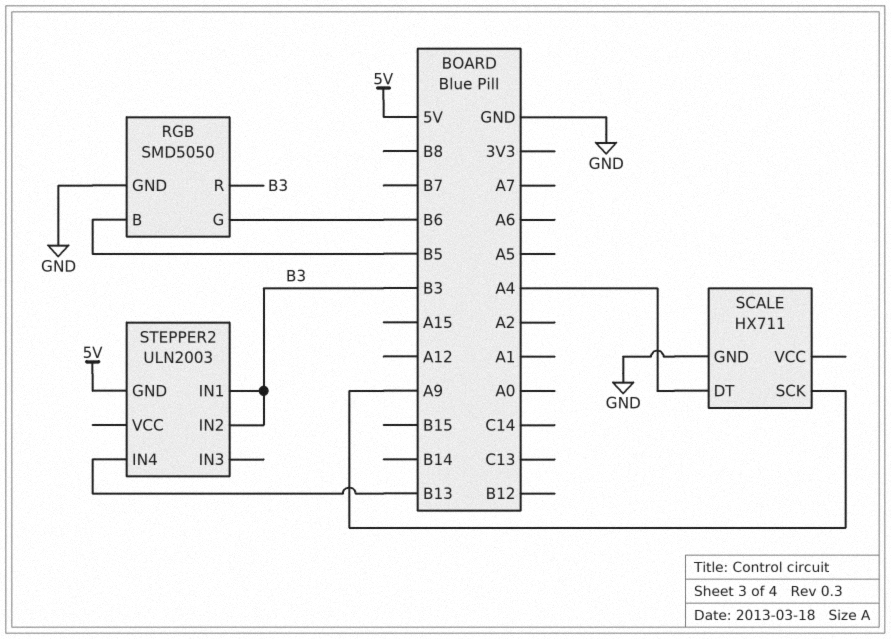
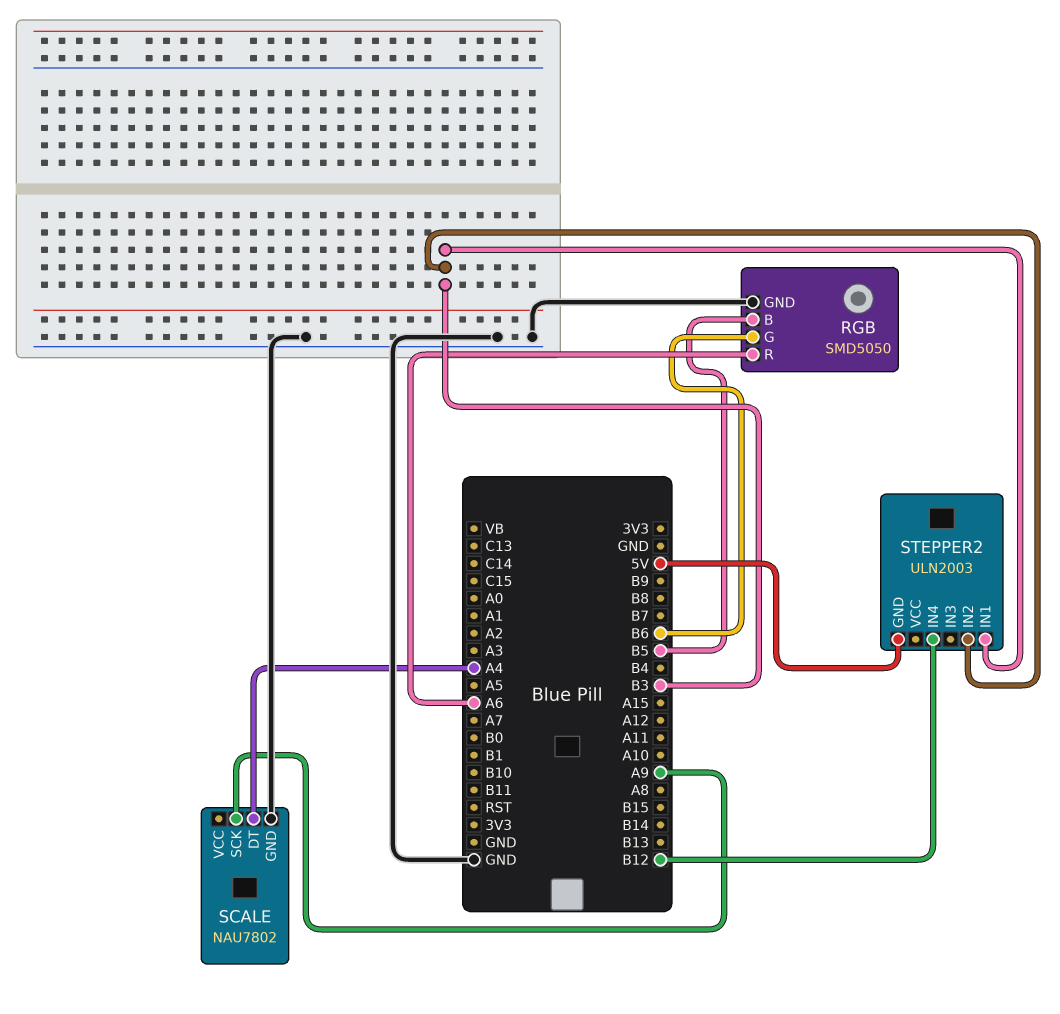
RGB pin R: B3 -> A6
SCALE: HX711 -> NAU7802
STEPPER2 pin IN4: B13 -> B12

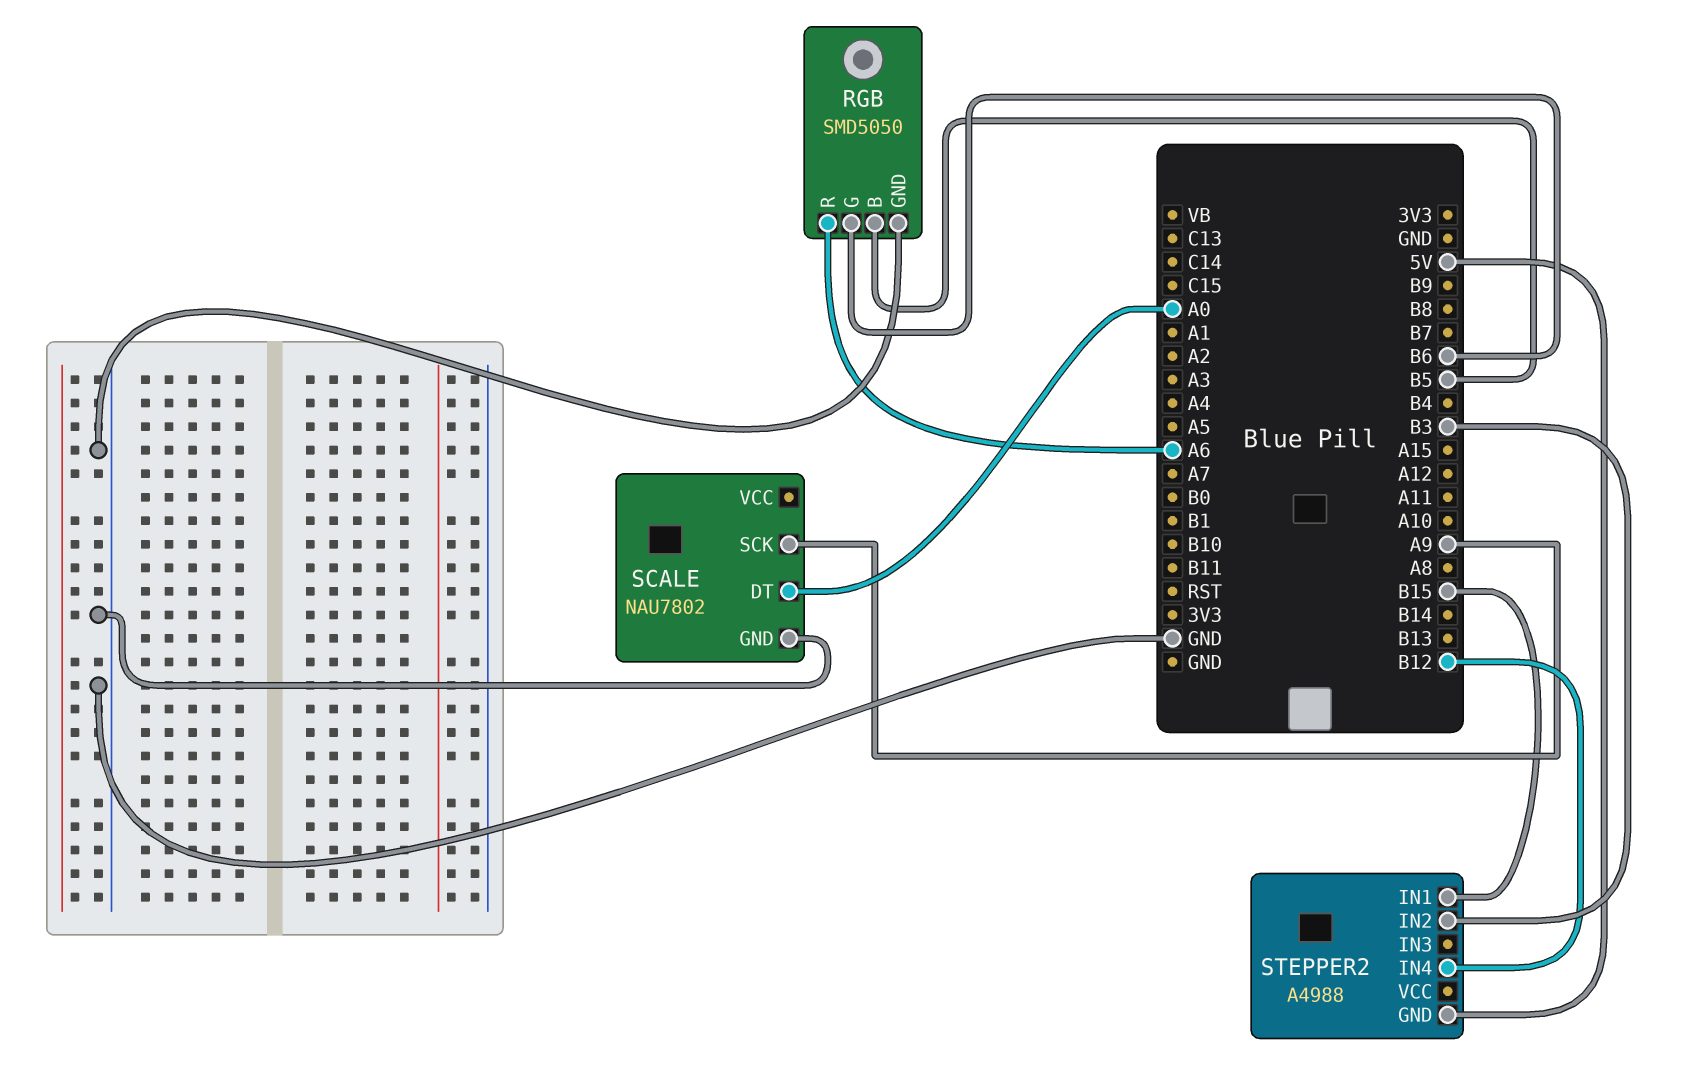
SCALE pin DT: A4 -> A0
STEPPER2: ULN2003 -> A4988
STEPPER2 pin IN1: B3 -> B15

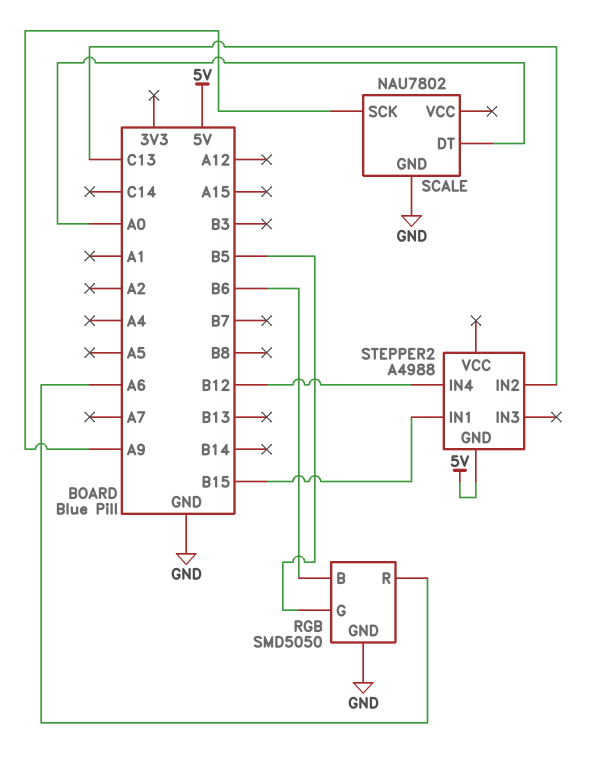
RGB pin B: B5 -> B6
RGB pin G: B6 -> B5
STEPPER2 pin IN2: B3 -> C13

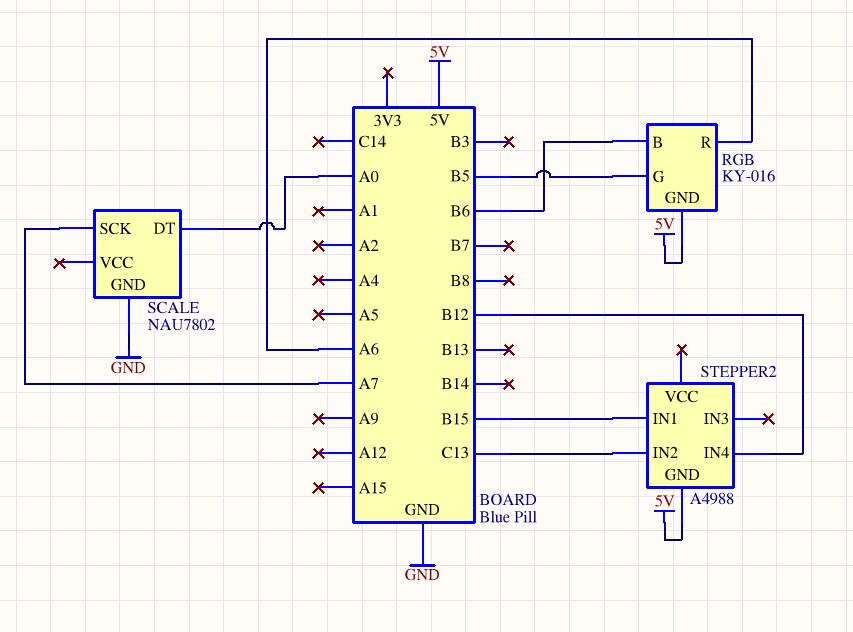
RGB: SMD5050 -> KY-016
RGB pin GND: GND -> 5V
SCALE pin SCK: A9 -> A7

